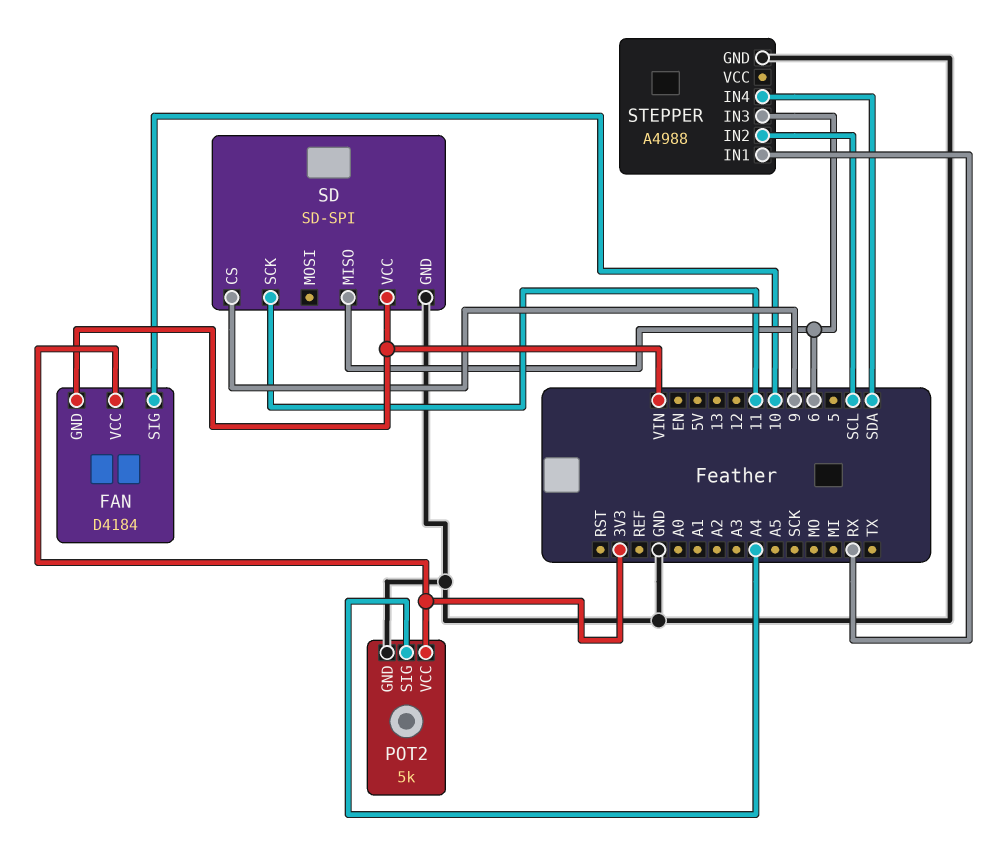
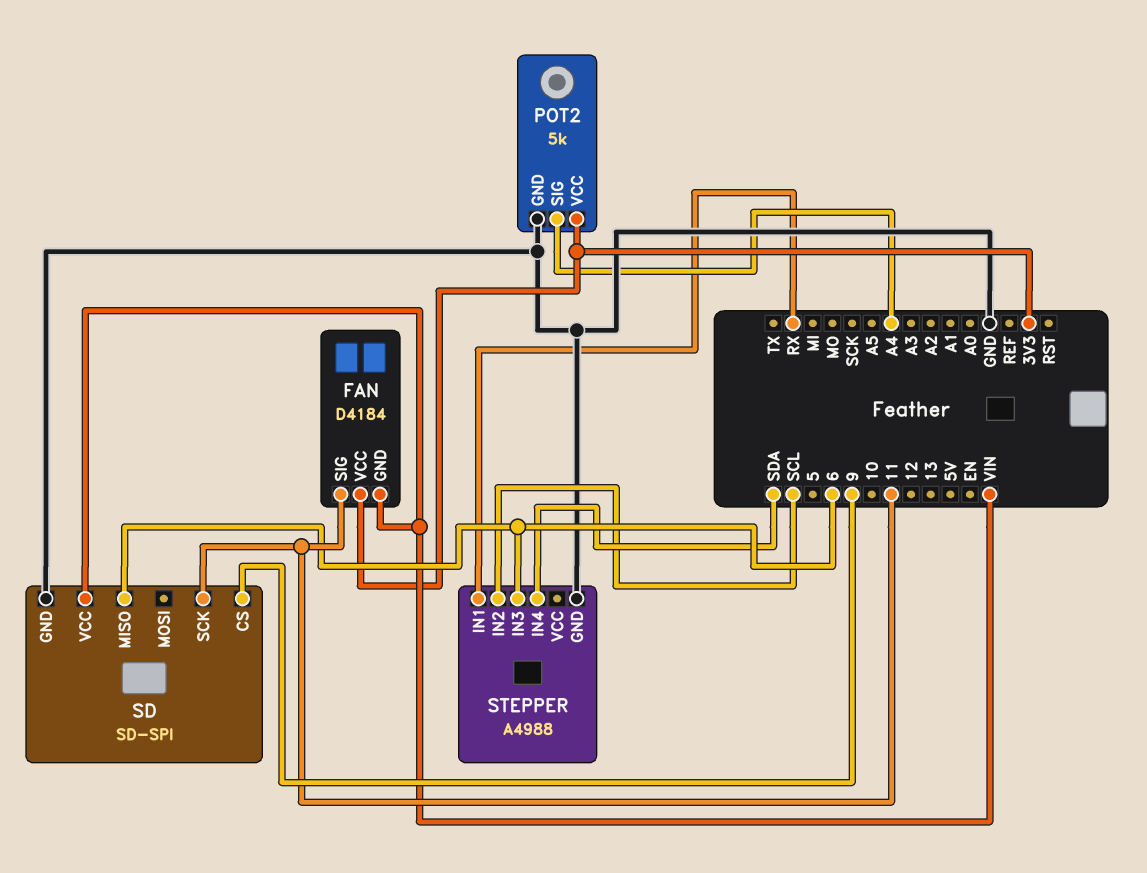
FAN pin SIG: 10 -> 11

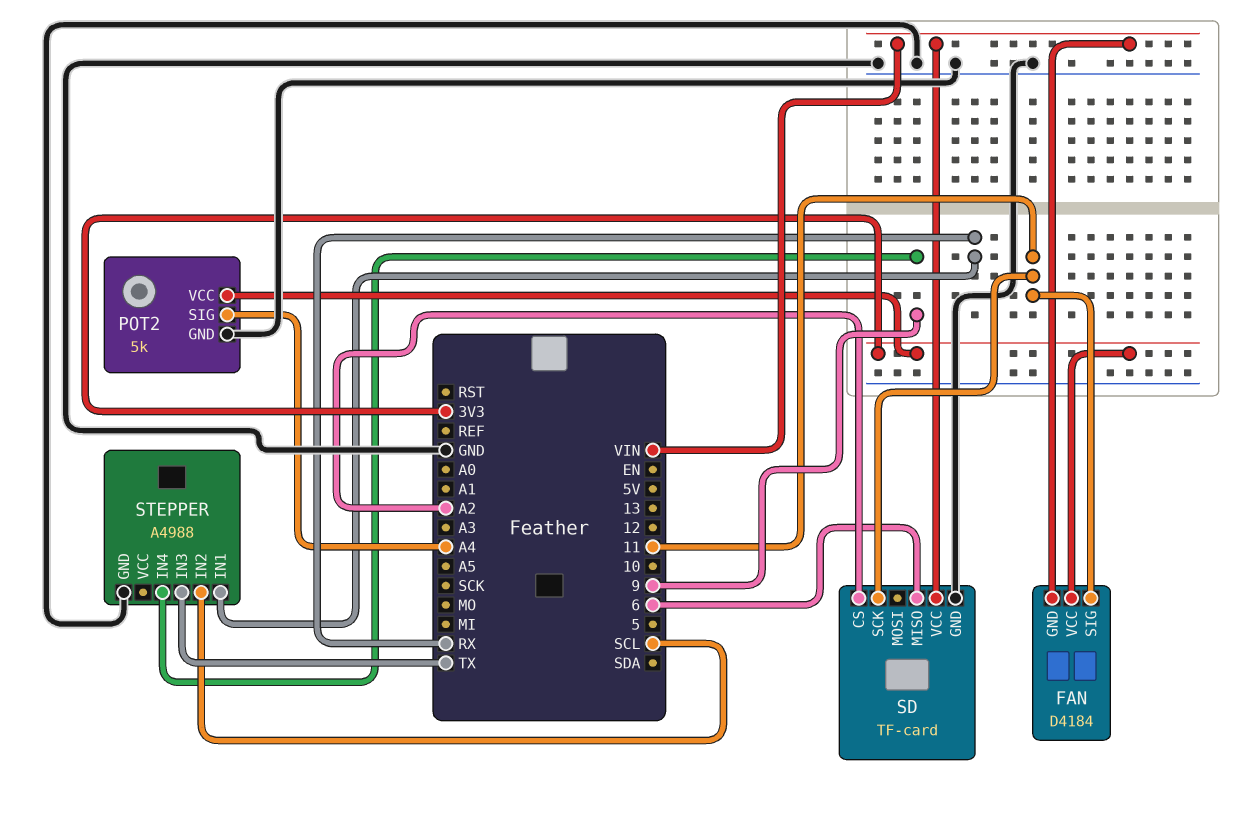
SD: SD-SPI -> TF-card
SD pin CS: 9 -> A2
STEPPER pin IN3: 6 -> TX
STEPPER pin IN4: SDA -> 9

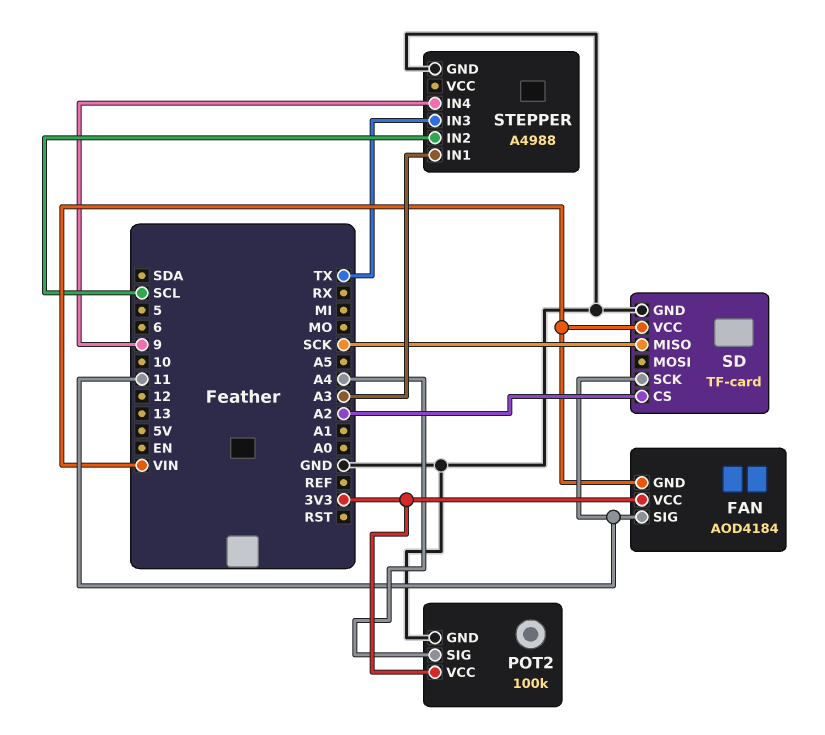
FAN: D4184 -> AOD4184
POT2: 5k -> 100k
SD pin MISO: 6 -> SCK
STEPPER pin IN1: RX -> A3

